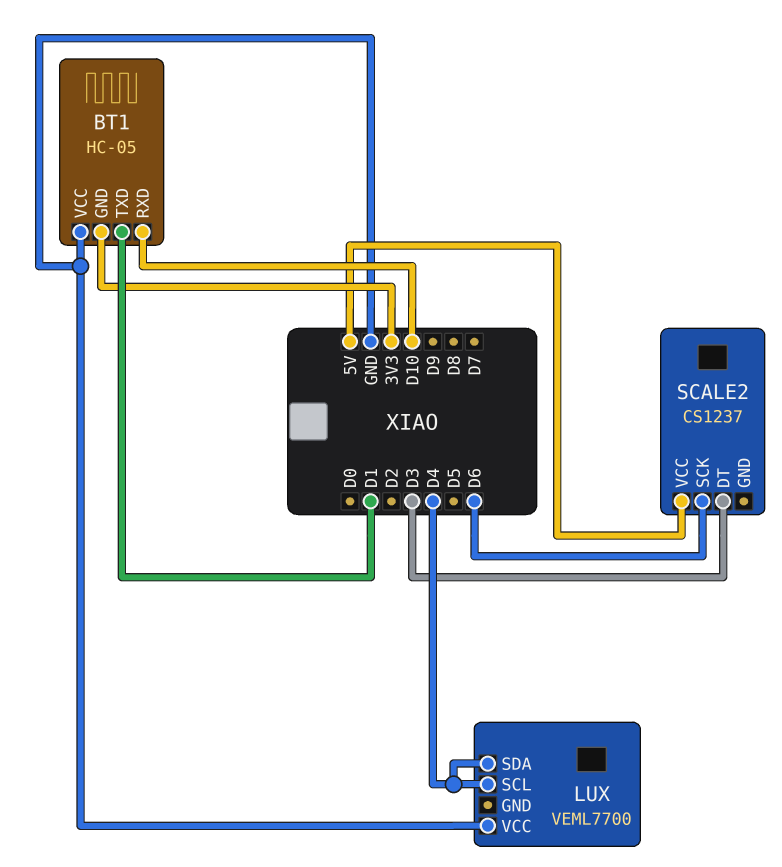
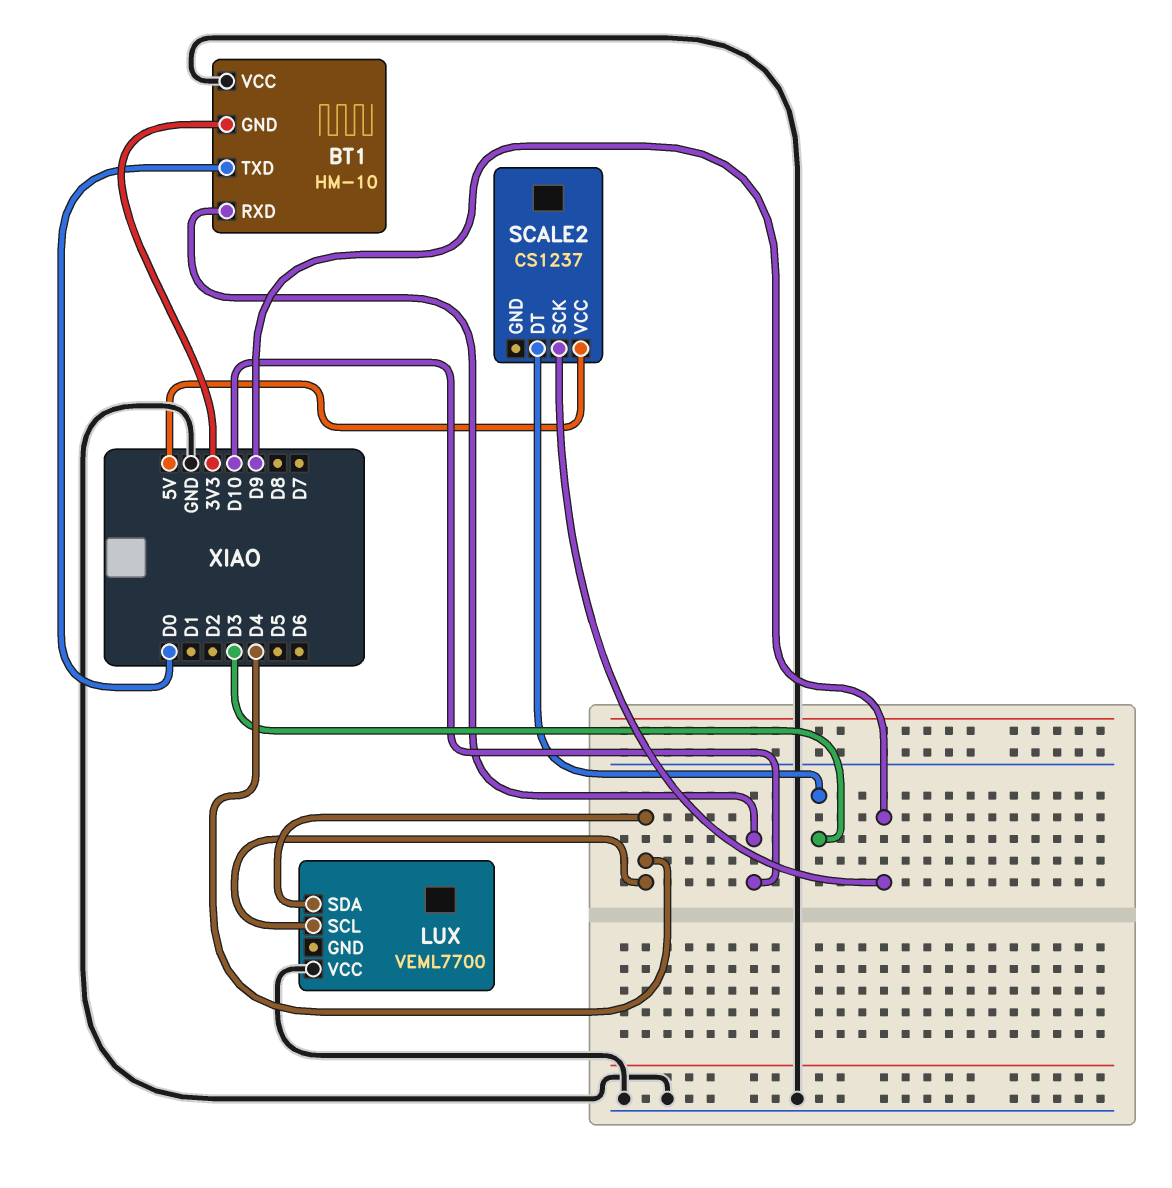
BT1: HC-05 -> HM-10
BT1 pin TXD: D1 -> D0
SCALE2 pin SCK: D6 -> D9

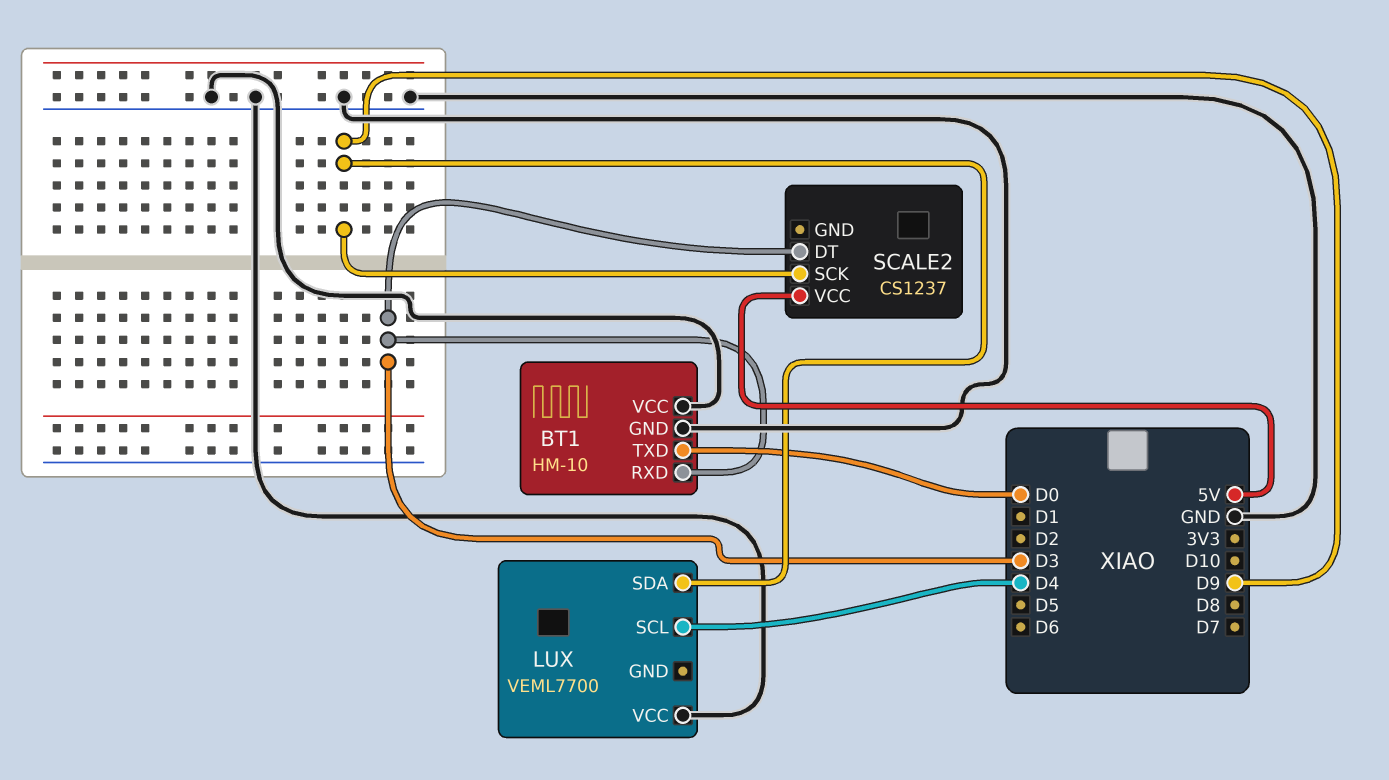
BT1 pin GND: 3V3 -> GND
BT1 pin RXD: D10 -> D3
LUX pin SDA: D4 -> D9

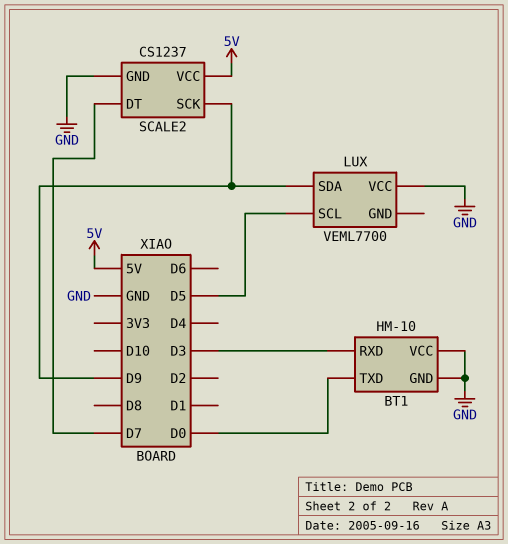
LUX pin SCL: D4 -> D5
SCALE2 pin DT: D3 -> D7
SCALE2 pin GND: none -> GND

